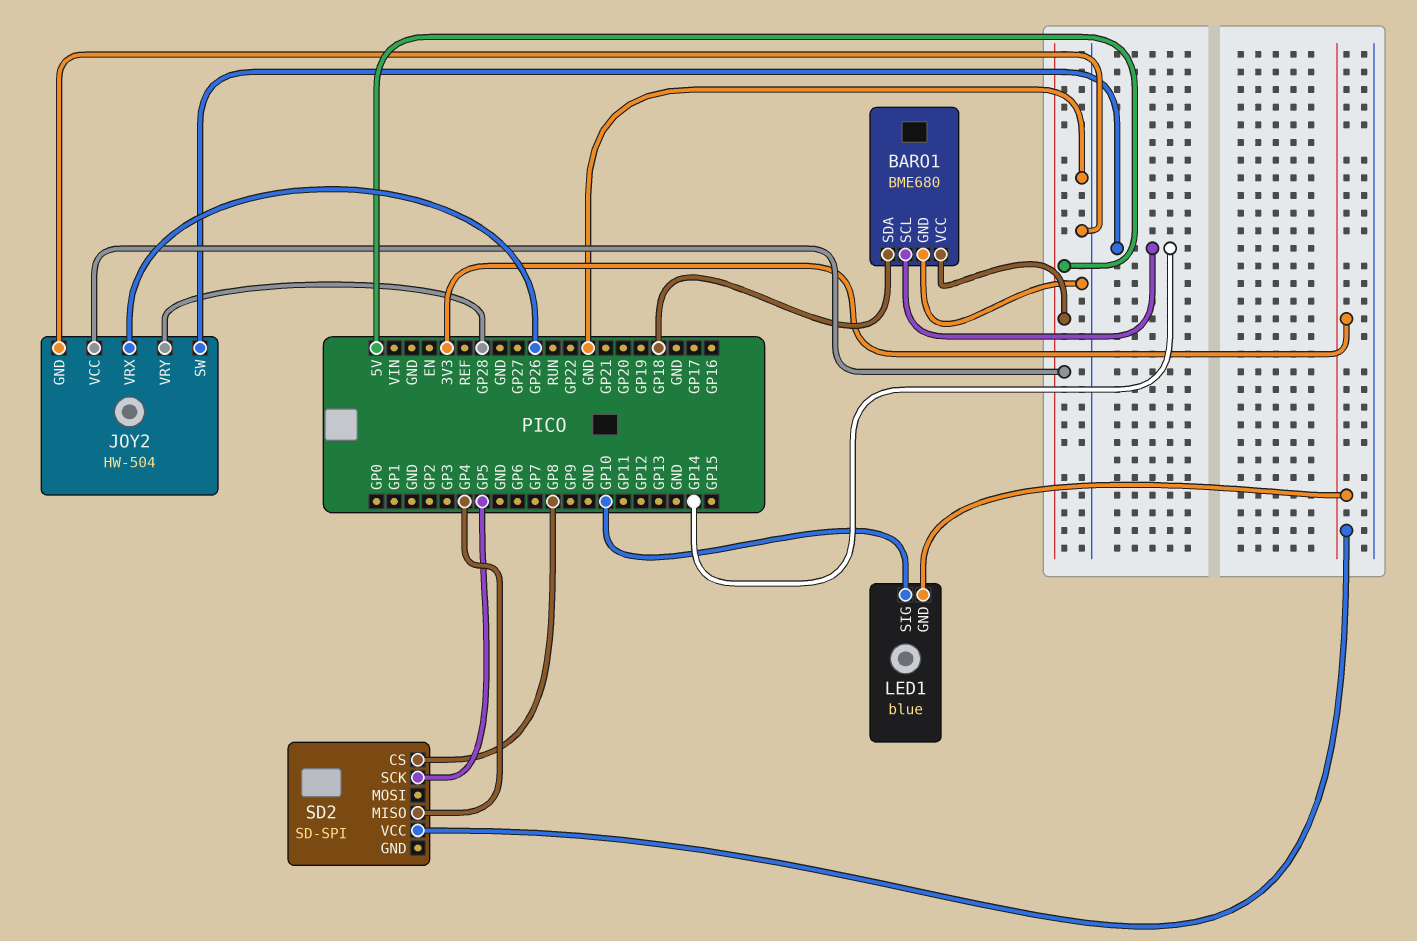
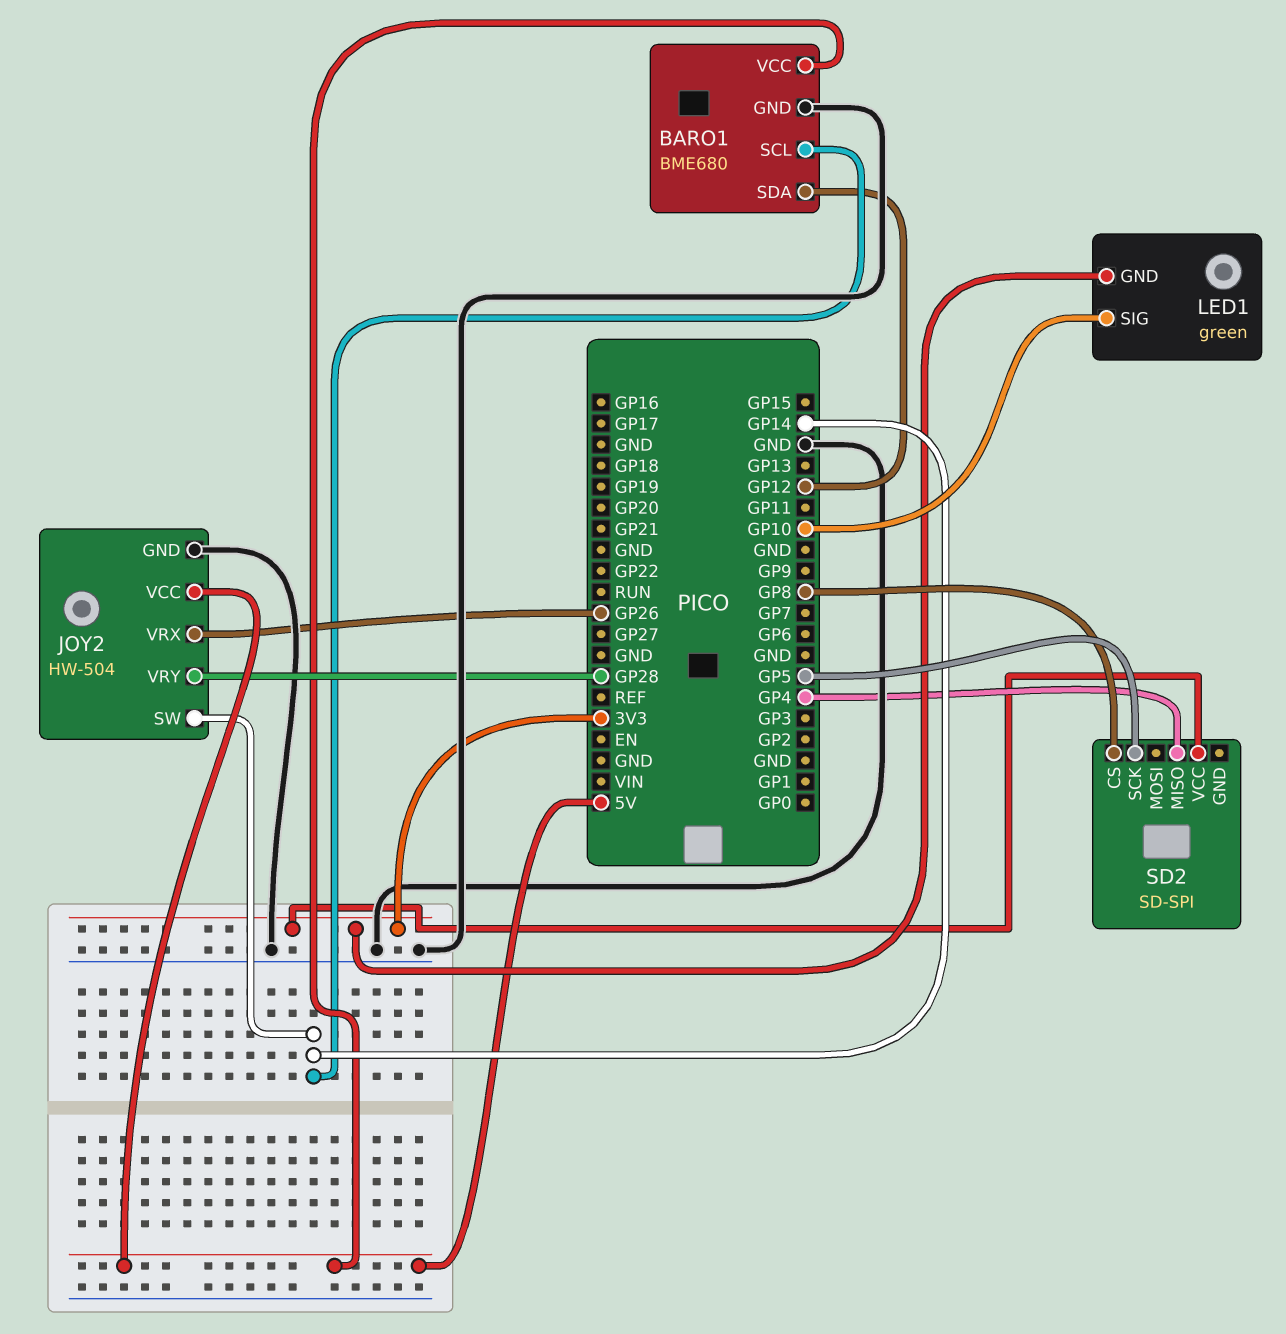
BARO1 pin SDA: GP18 -> GP12
LED1: blue -> green

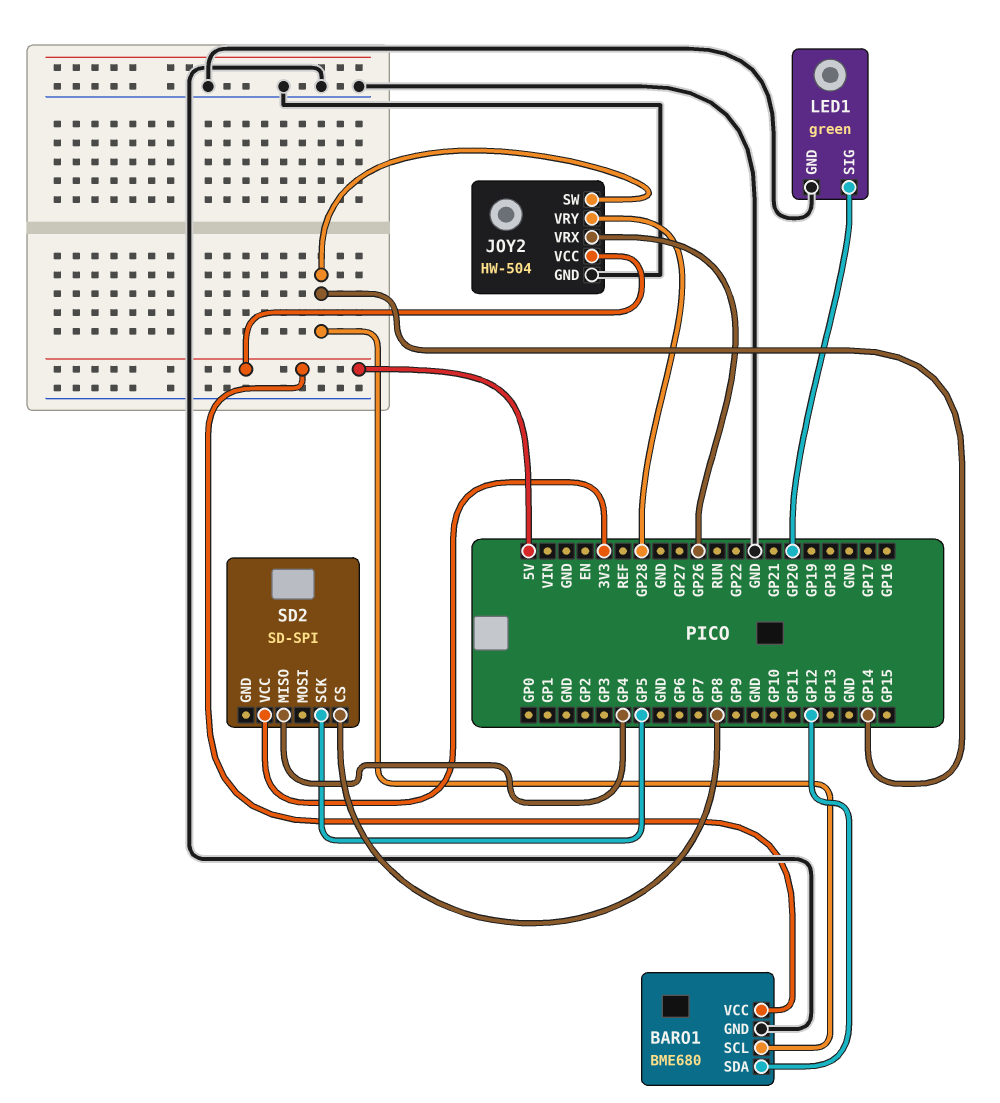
LED1 pin GND: 3V3 -> GND
LED1 pin SIG: GP10 -> GP20

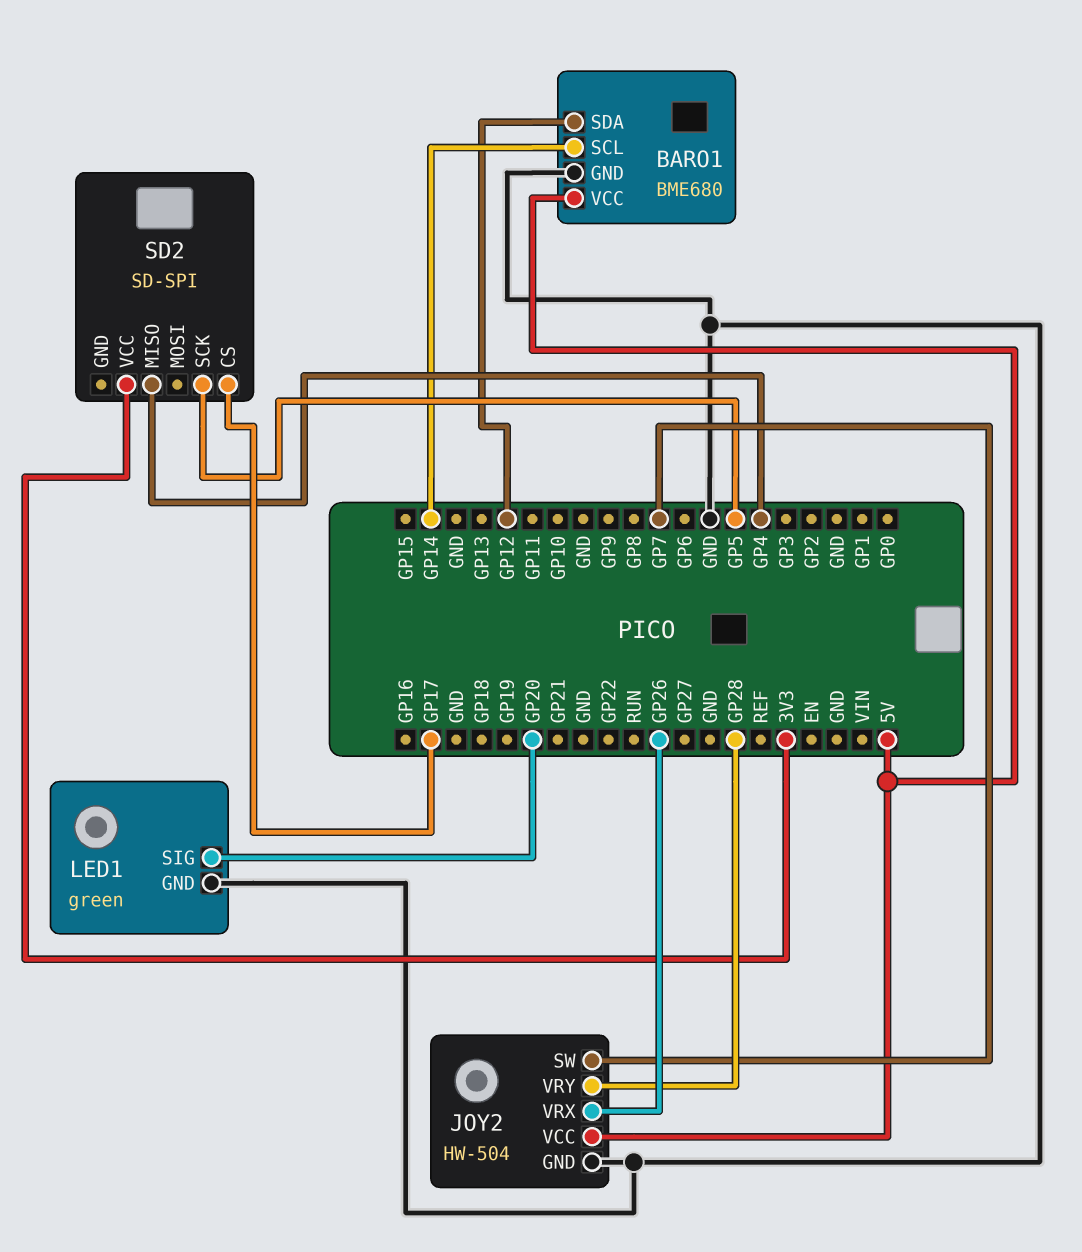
JOY2 pin SW: GP14 -> GP7
SD2 pin CS: GP8 -> GP17

